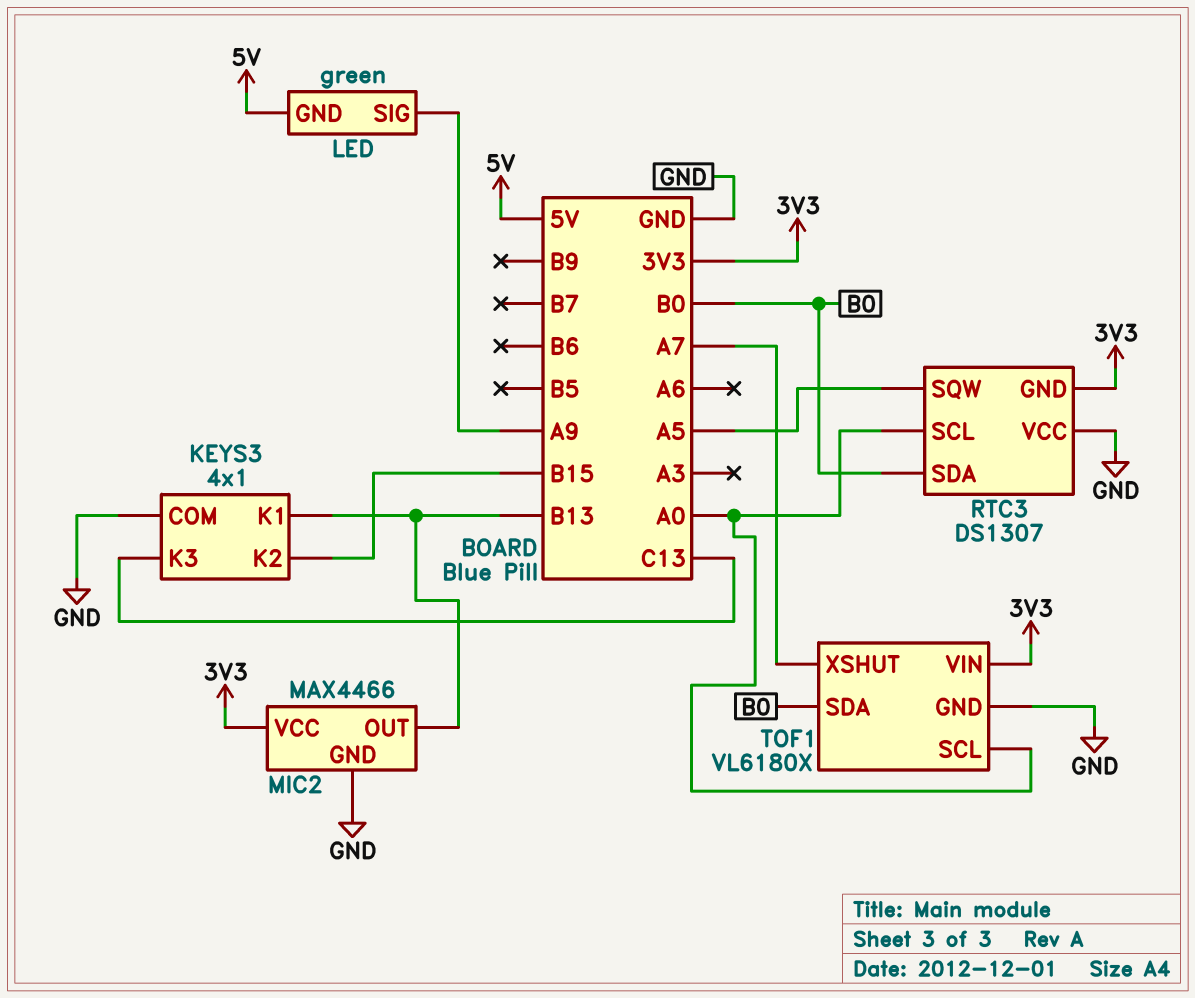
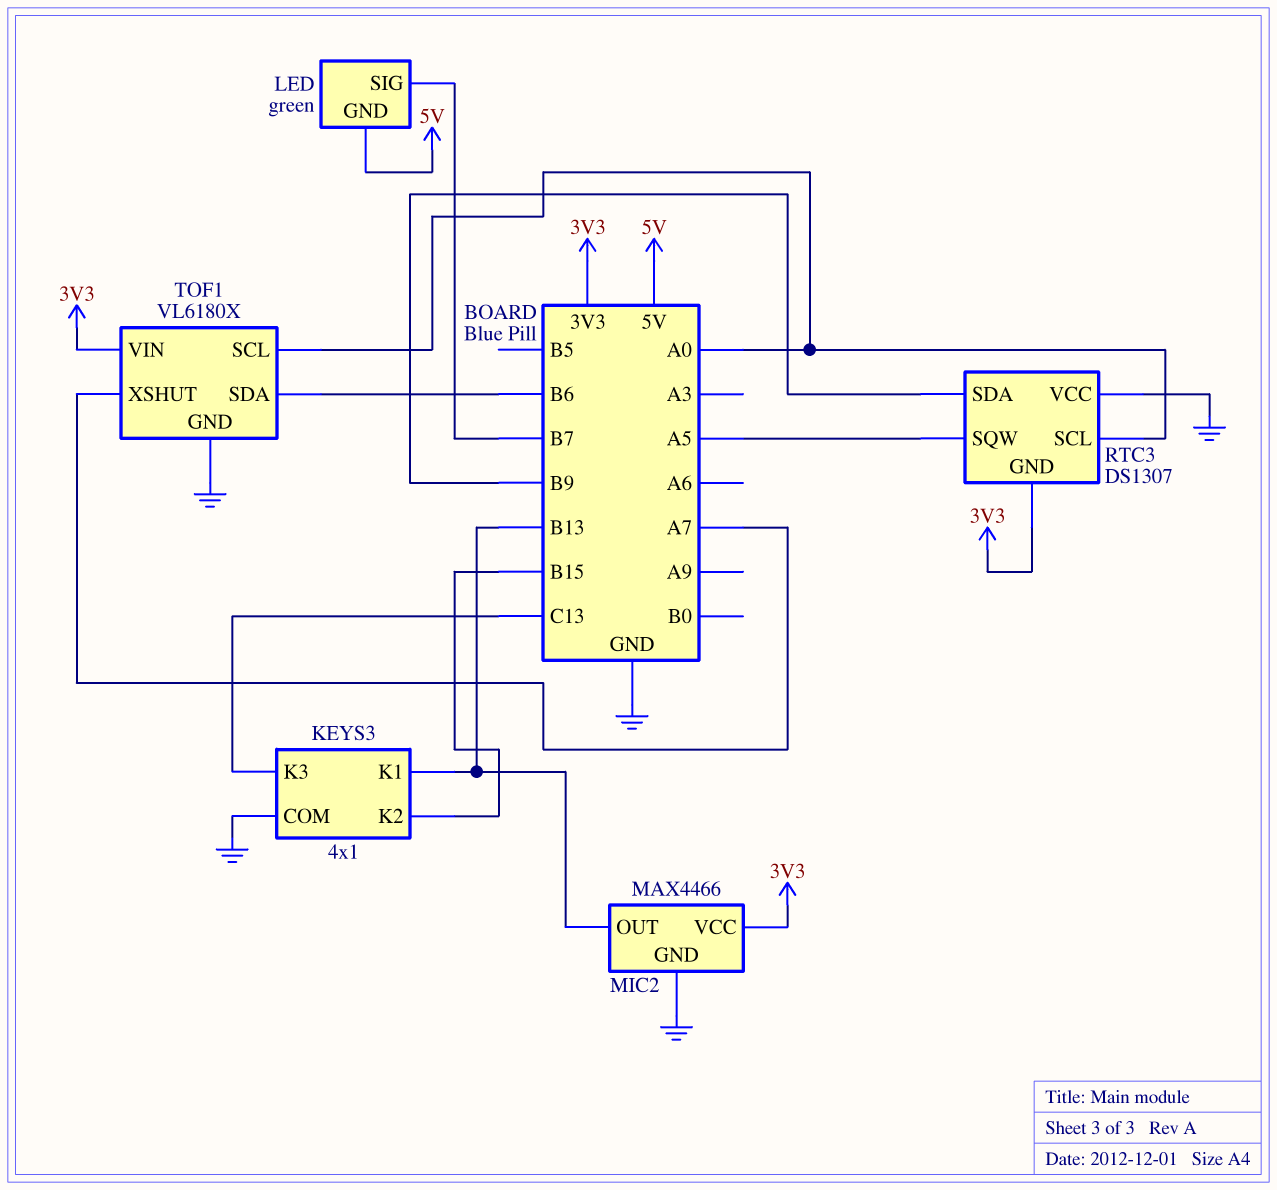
LED pin SIG: A9 -> B7
RTC3 pin SDA: B0 -> B9
TOF1 pin SDA: B0 -> B6

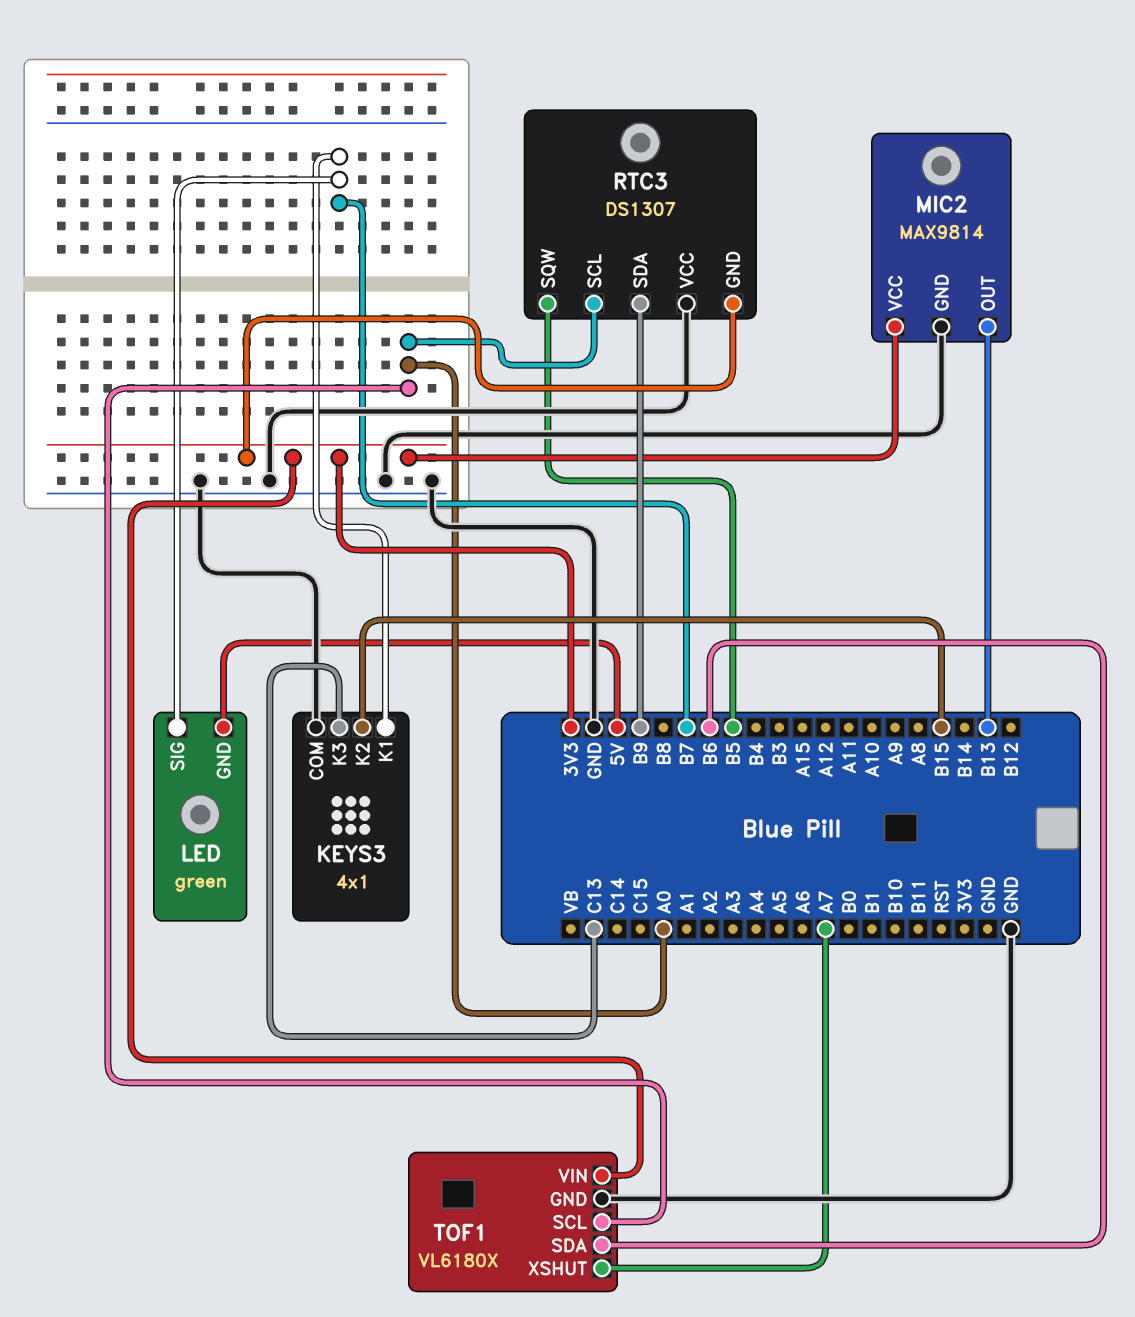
KEYS3 pin K1: B13 -> B7
MIC2: MAX4466 -> MAX9814
RTC3 pin SQW: A5 -> B5

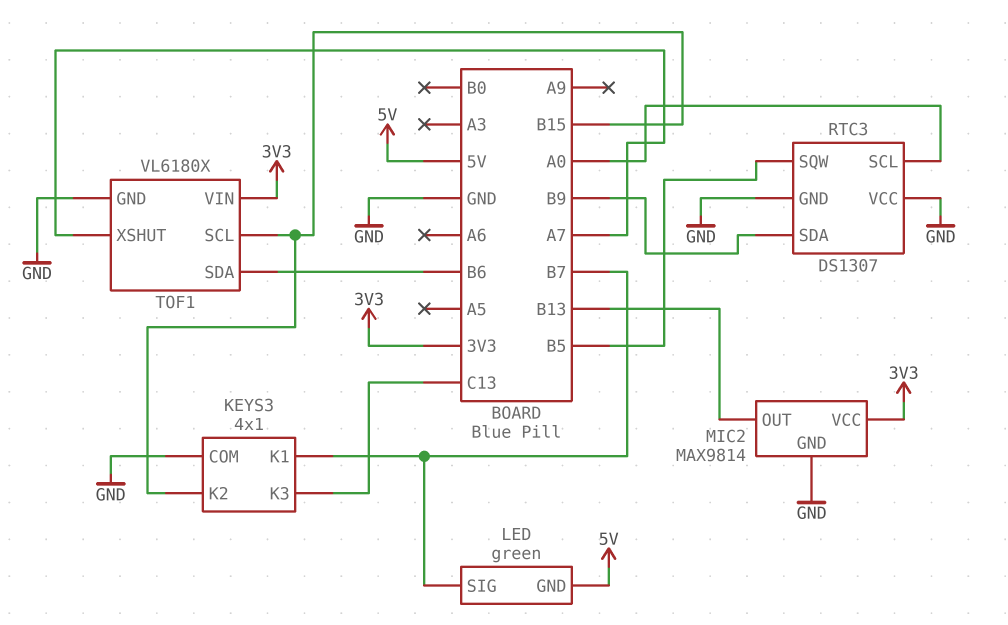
RTC3 pin GND: 3V3 -> GND
TOF1 pin SCL: A0 -> B15

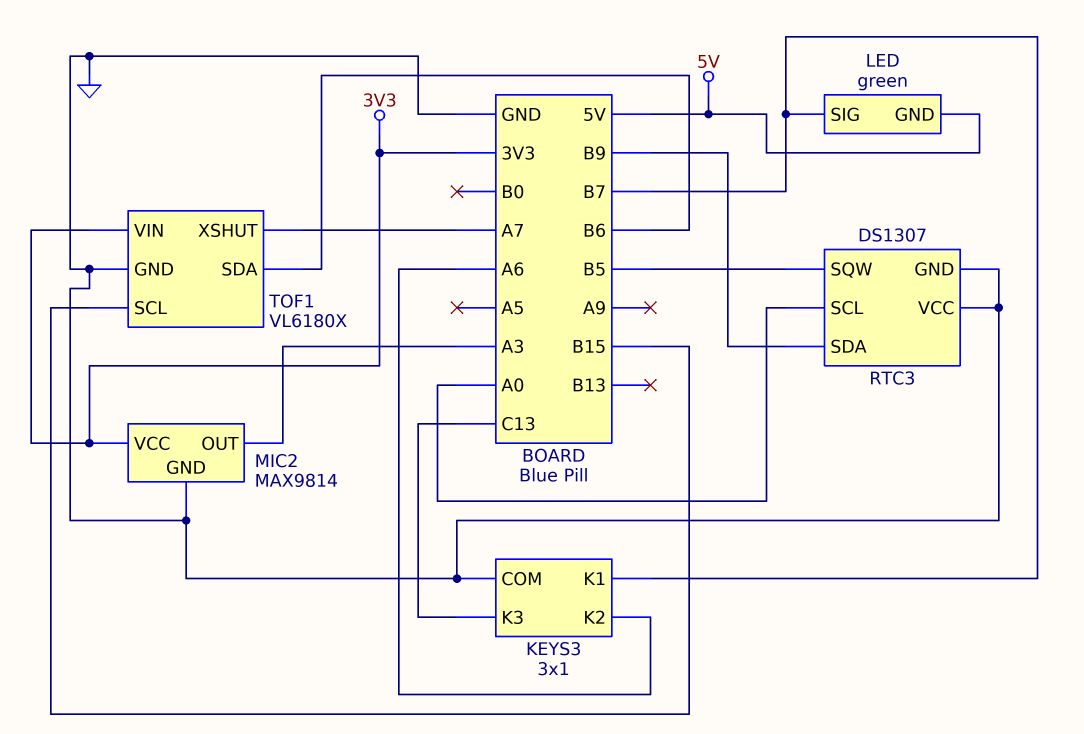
KEYS3: 4x1 -> 3x1
KEYS3 pin K2: B15 -> A6
MIC2 pin OUT: B13 -> A3

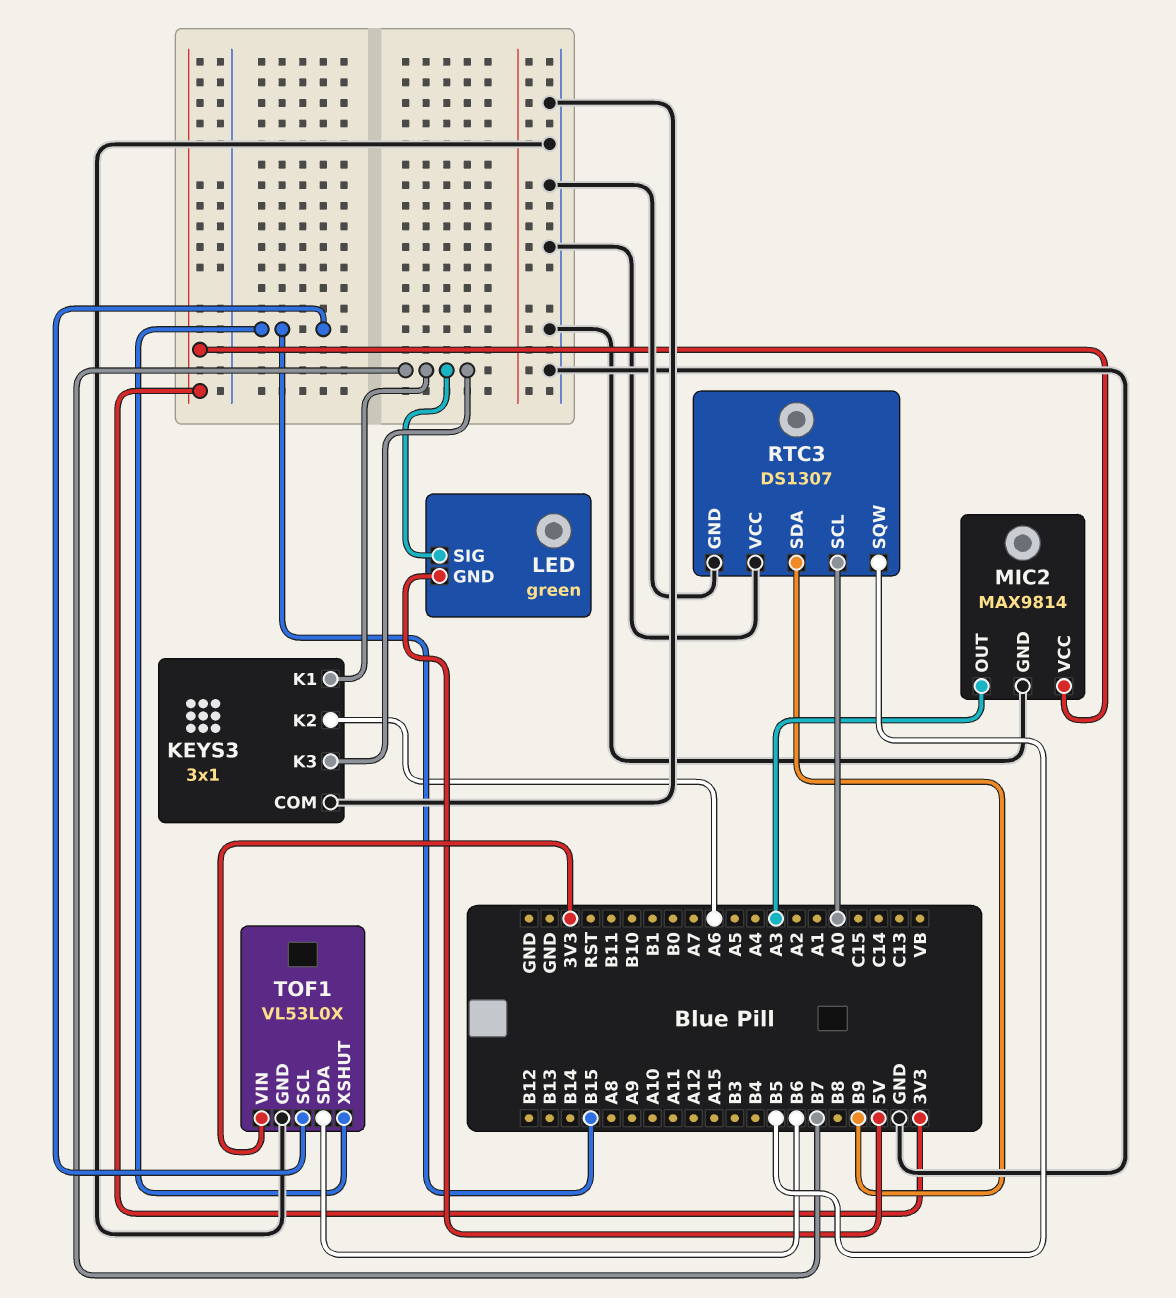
KEYS3 pin K3: C13 -> B7
TOF1: VL6180X -> VL53L0X
TOF1 pin XSHUT: A7 -> B15

